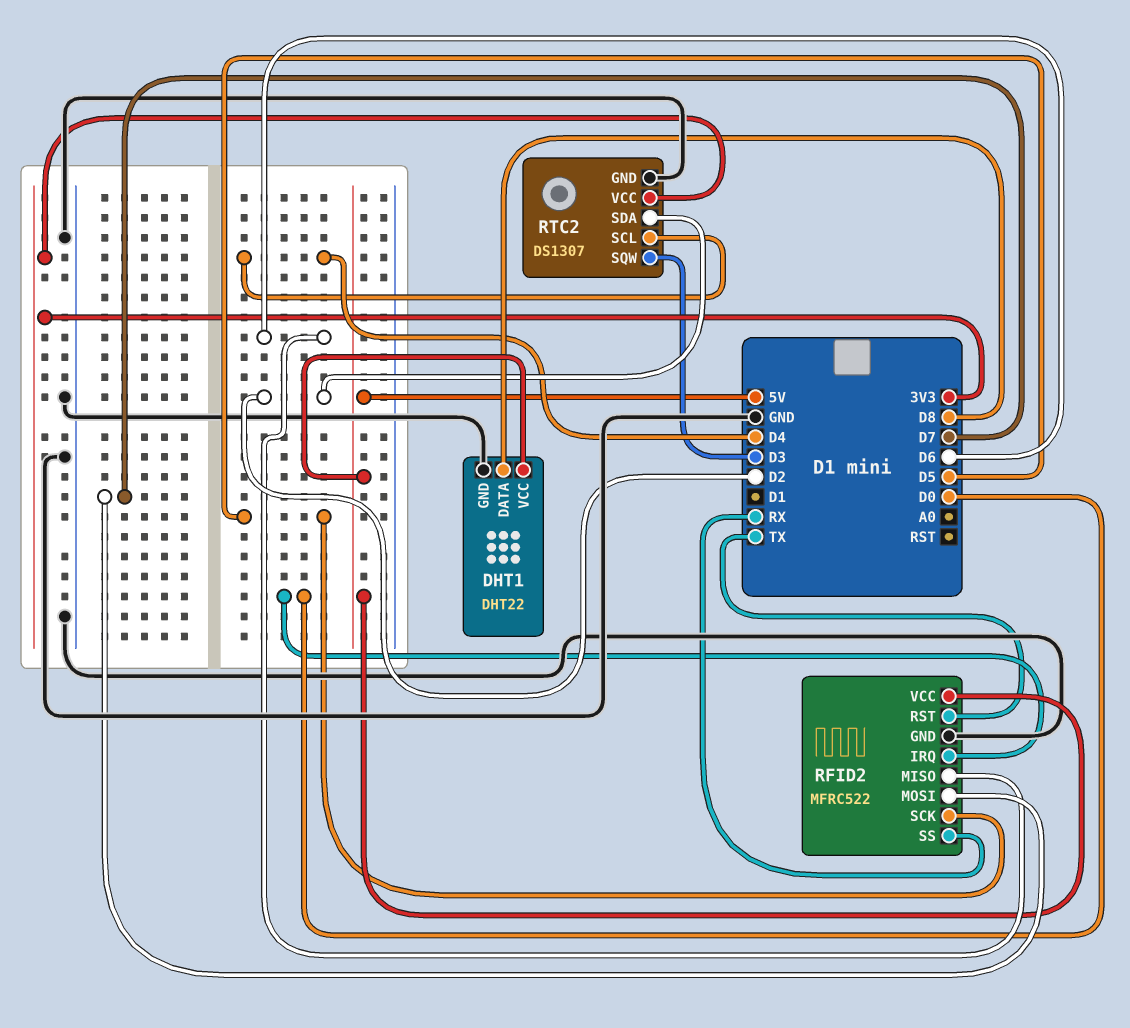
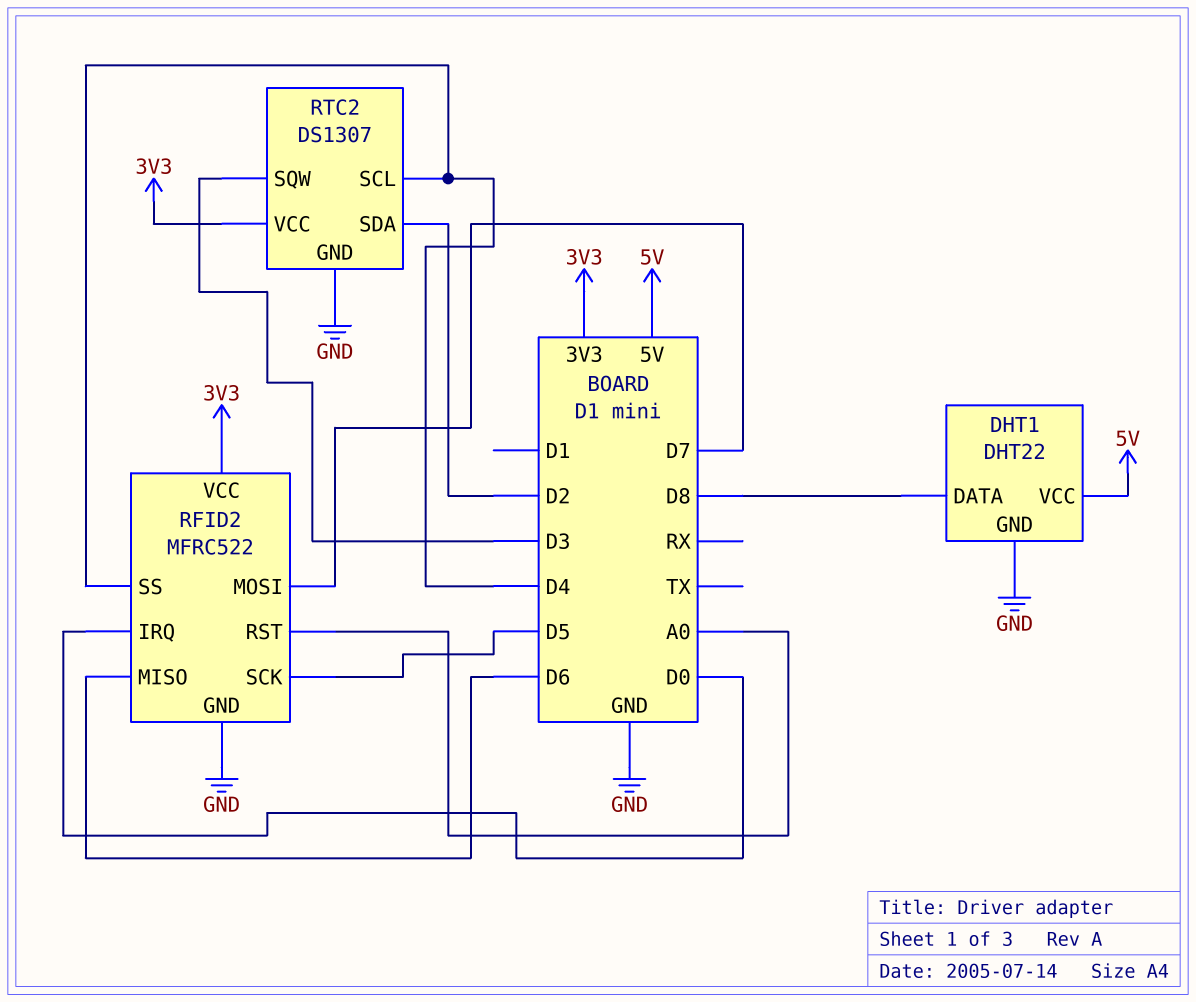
RFID2 pin RST: TX -> A0
RFID2 pin SS: RX -> D4
RFID2 pin VCC: 5V -> 3V3

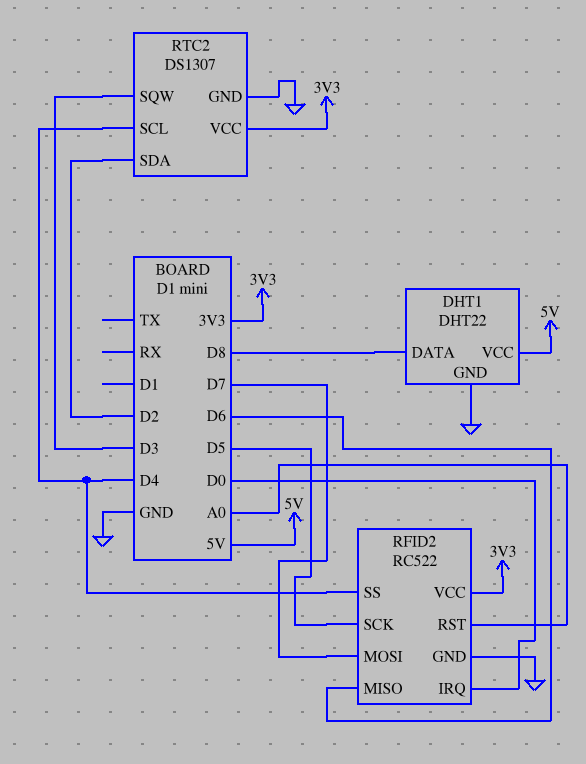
RFID2: MFRC522 -> RC522

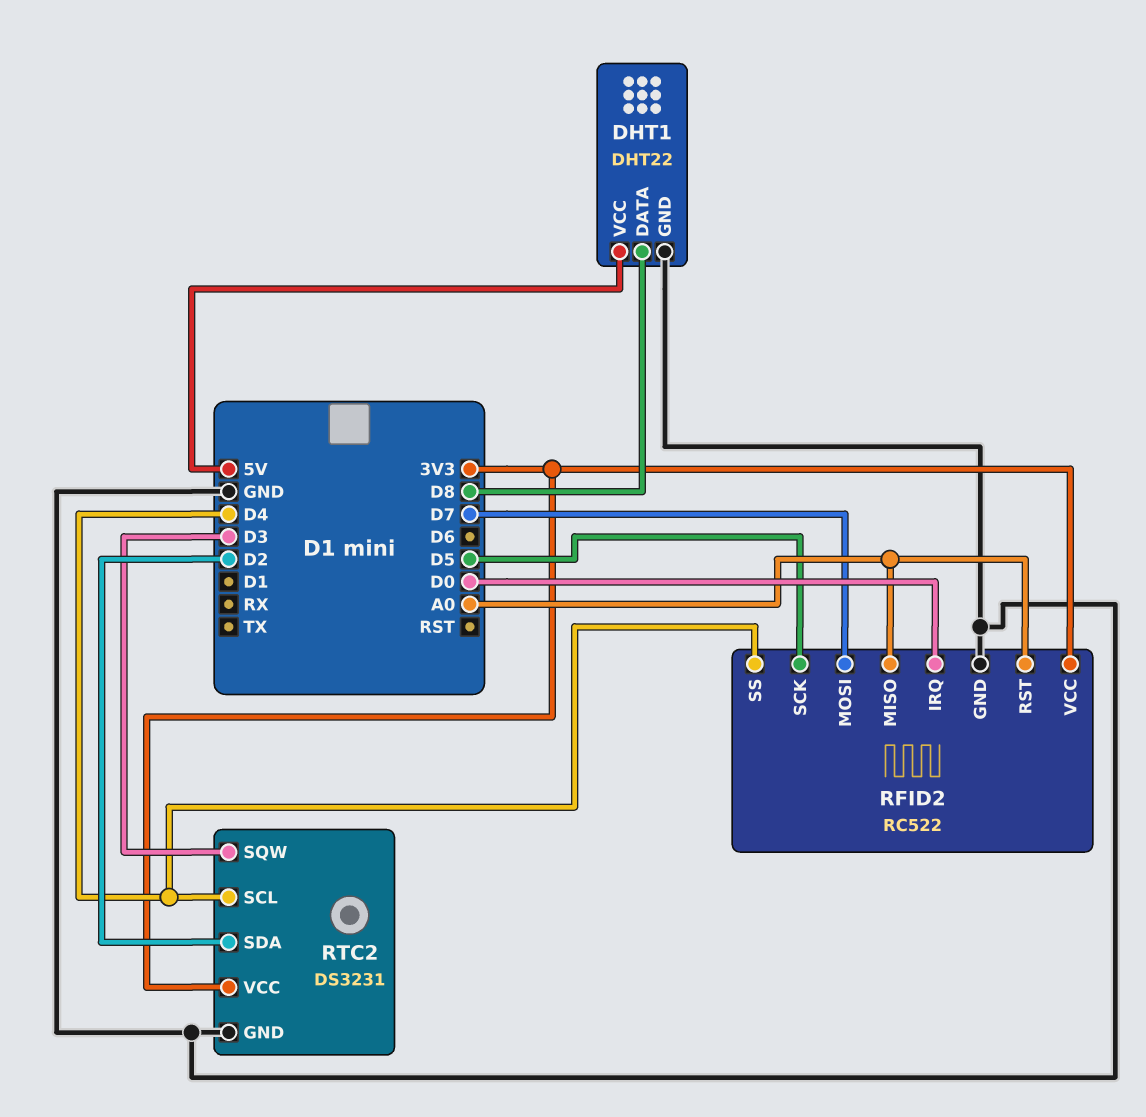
RFID2 pin MISO: D6 -> A0
RTC2: DS1307 -> DS3231

